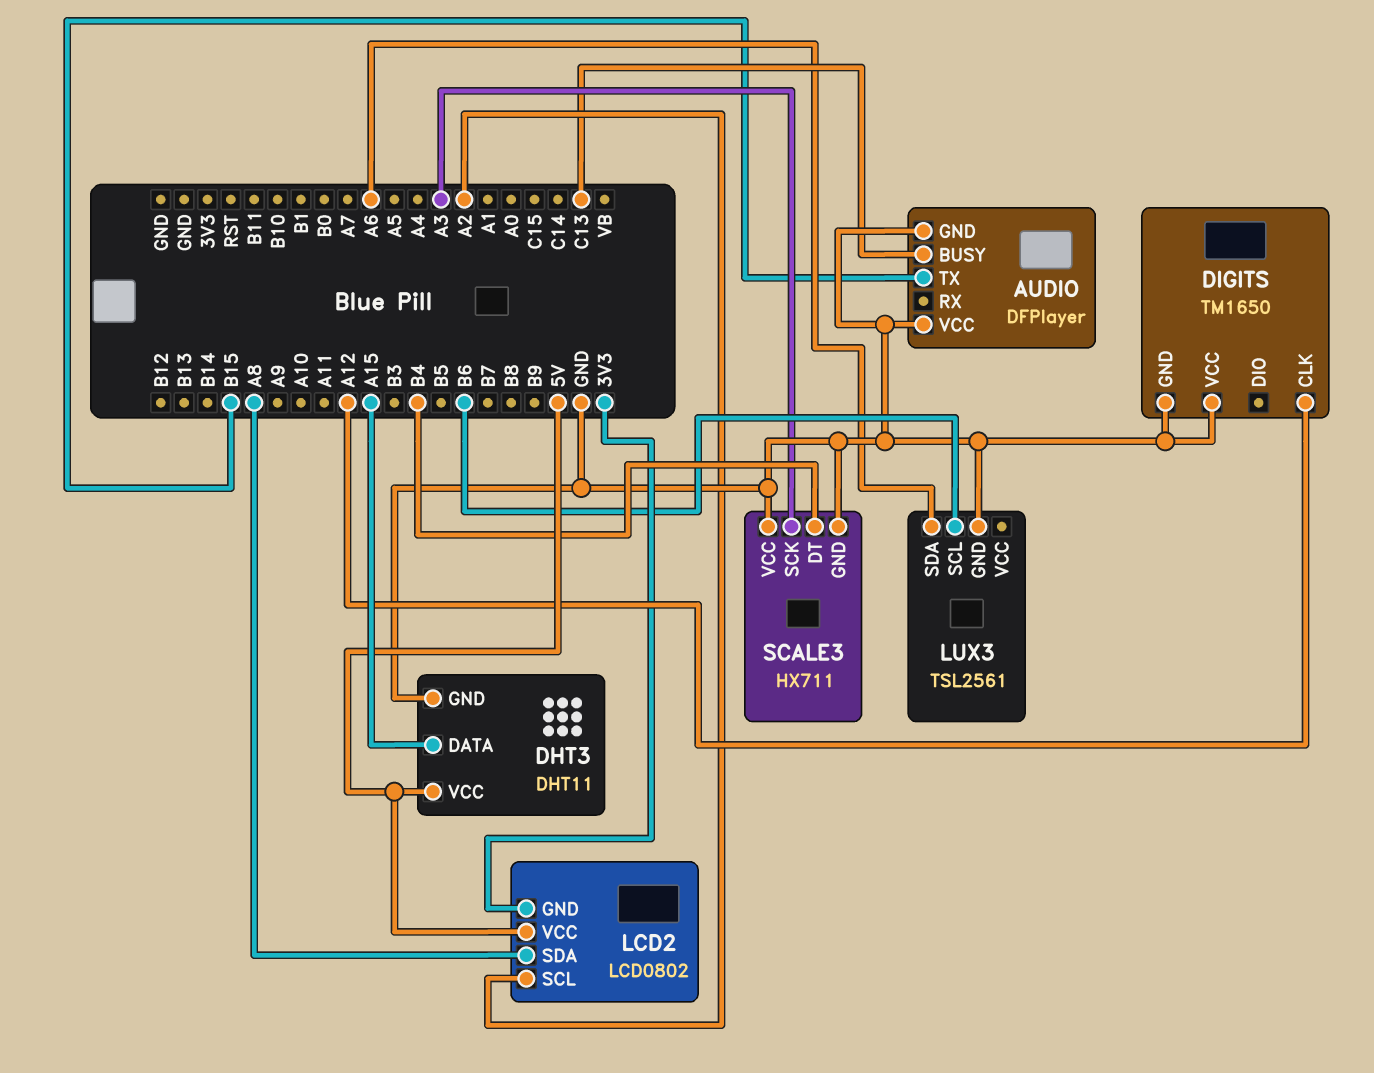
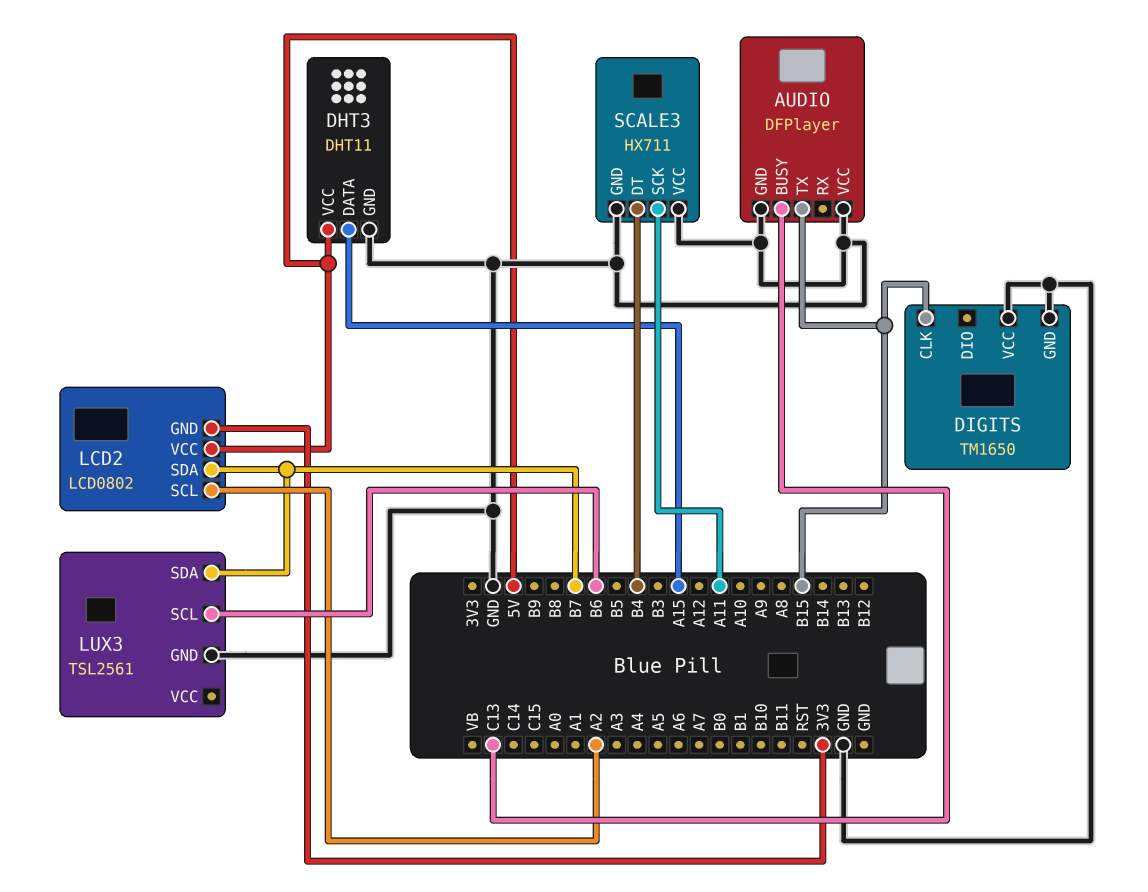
DIGITS pin CLK: A12 -> B15
LCD2 pin SDA: A8 -> B7
LUX3 pin SDA: A6 -> B7
SCALE3 pin SCK: A3 -> A11

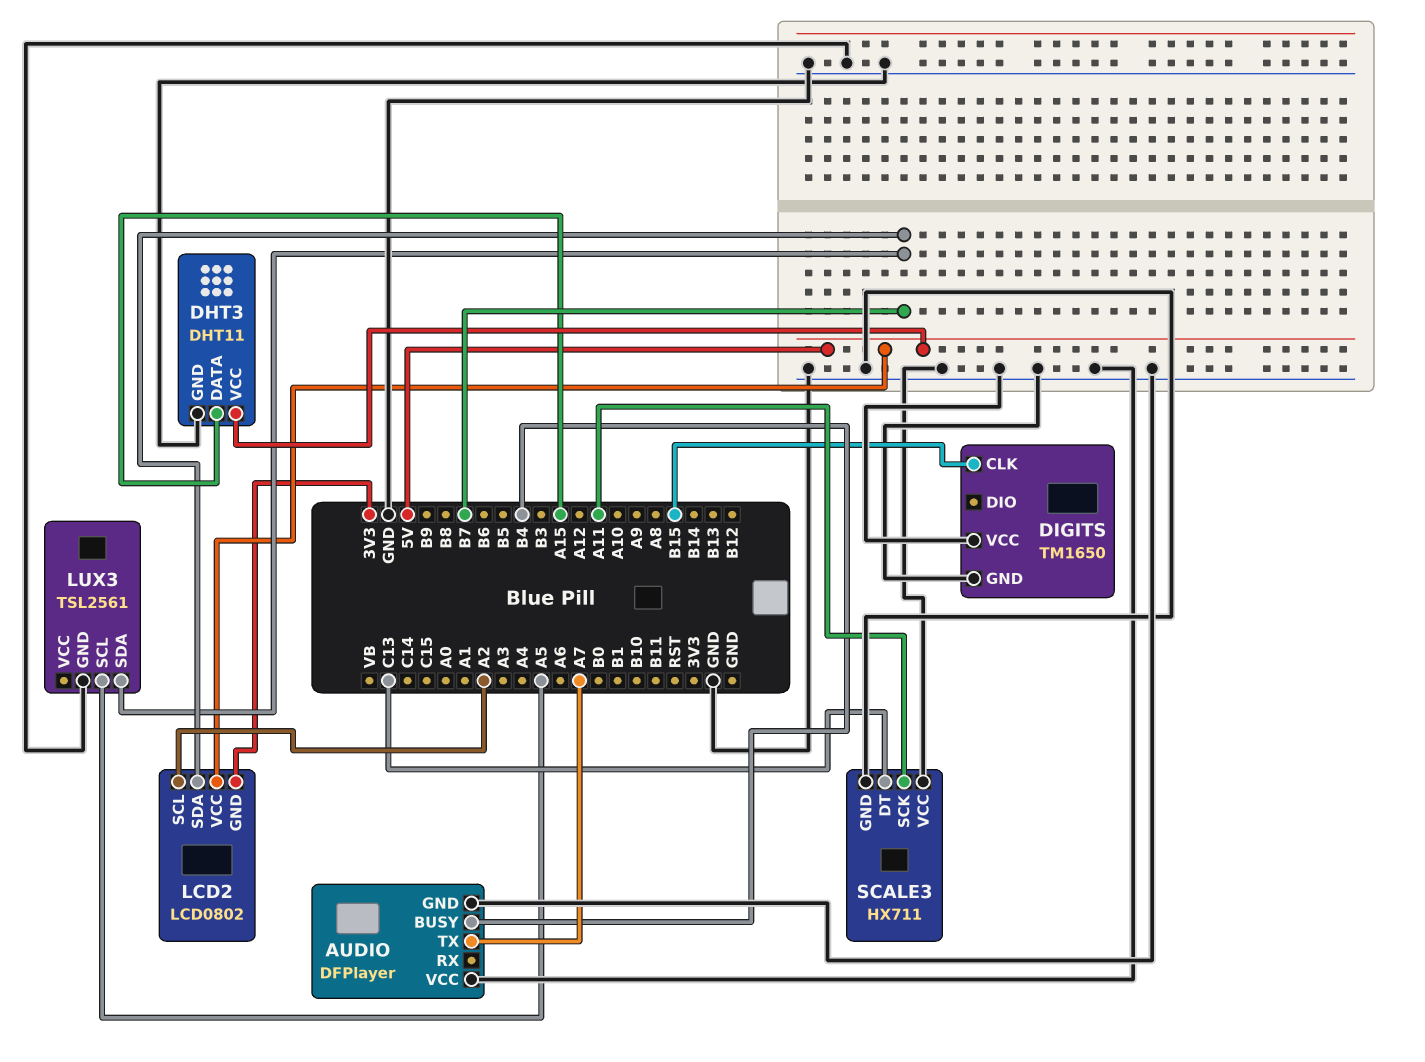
AUDIO pin BUSY: C13 -> B4
AUDIO pin TX: B15 -> A7
LUX3 pin SCL: B6 -> A5
SCALE3 pin DT: B4 -> C13

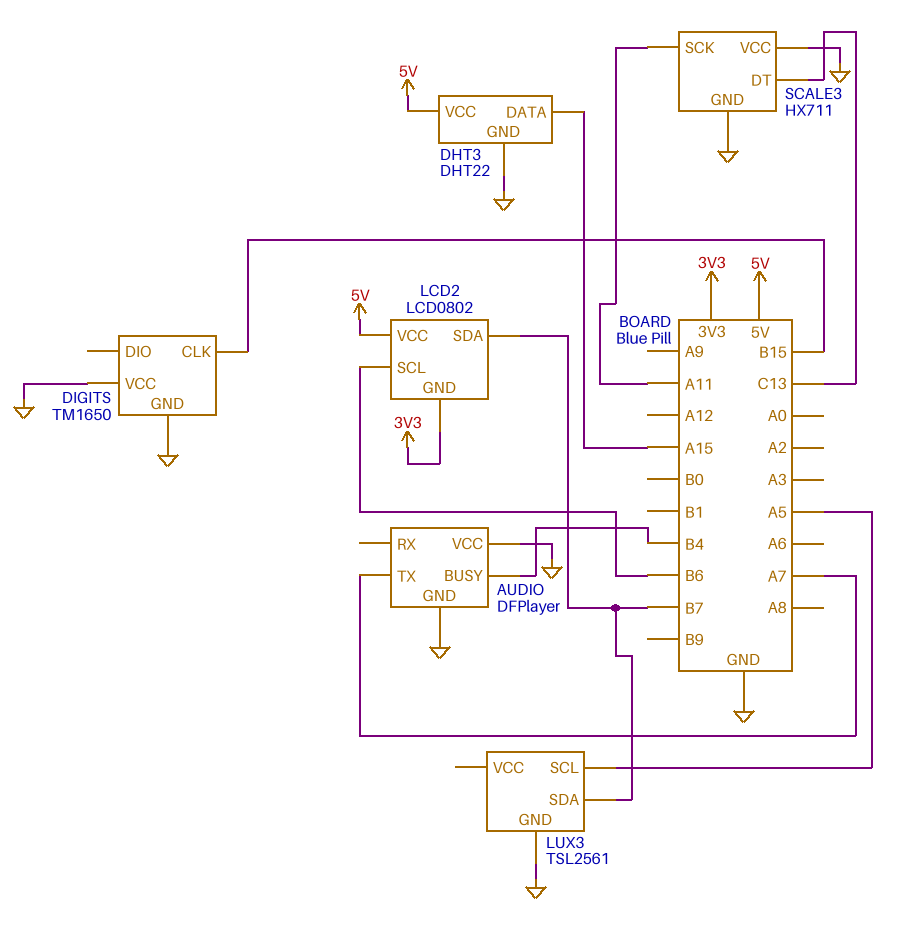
DHT3: DHT11 -> DHT22
LCD2 pin SCL: A2 -> B6

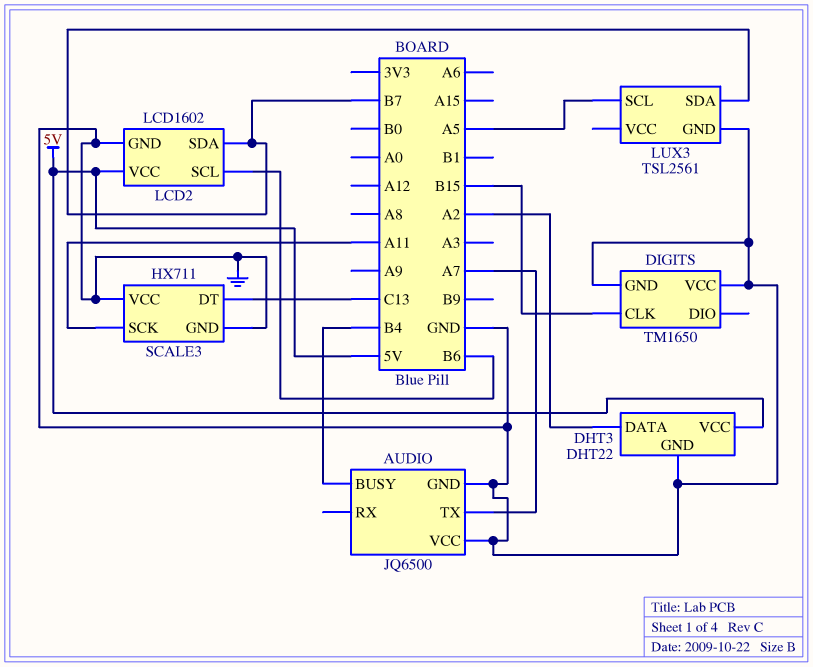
AUDIO: DFPlayer -> JQ6500
DHT3 pin DATA: A15 -> A2
LCD2: LCD0802 -> LCD1602
LCD2 pin GND: 3V3 -> GND

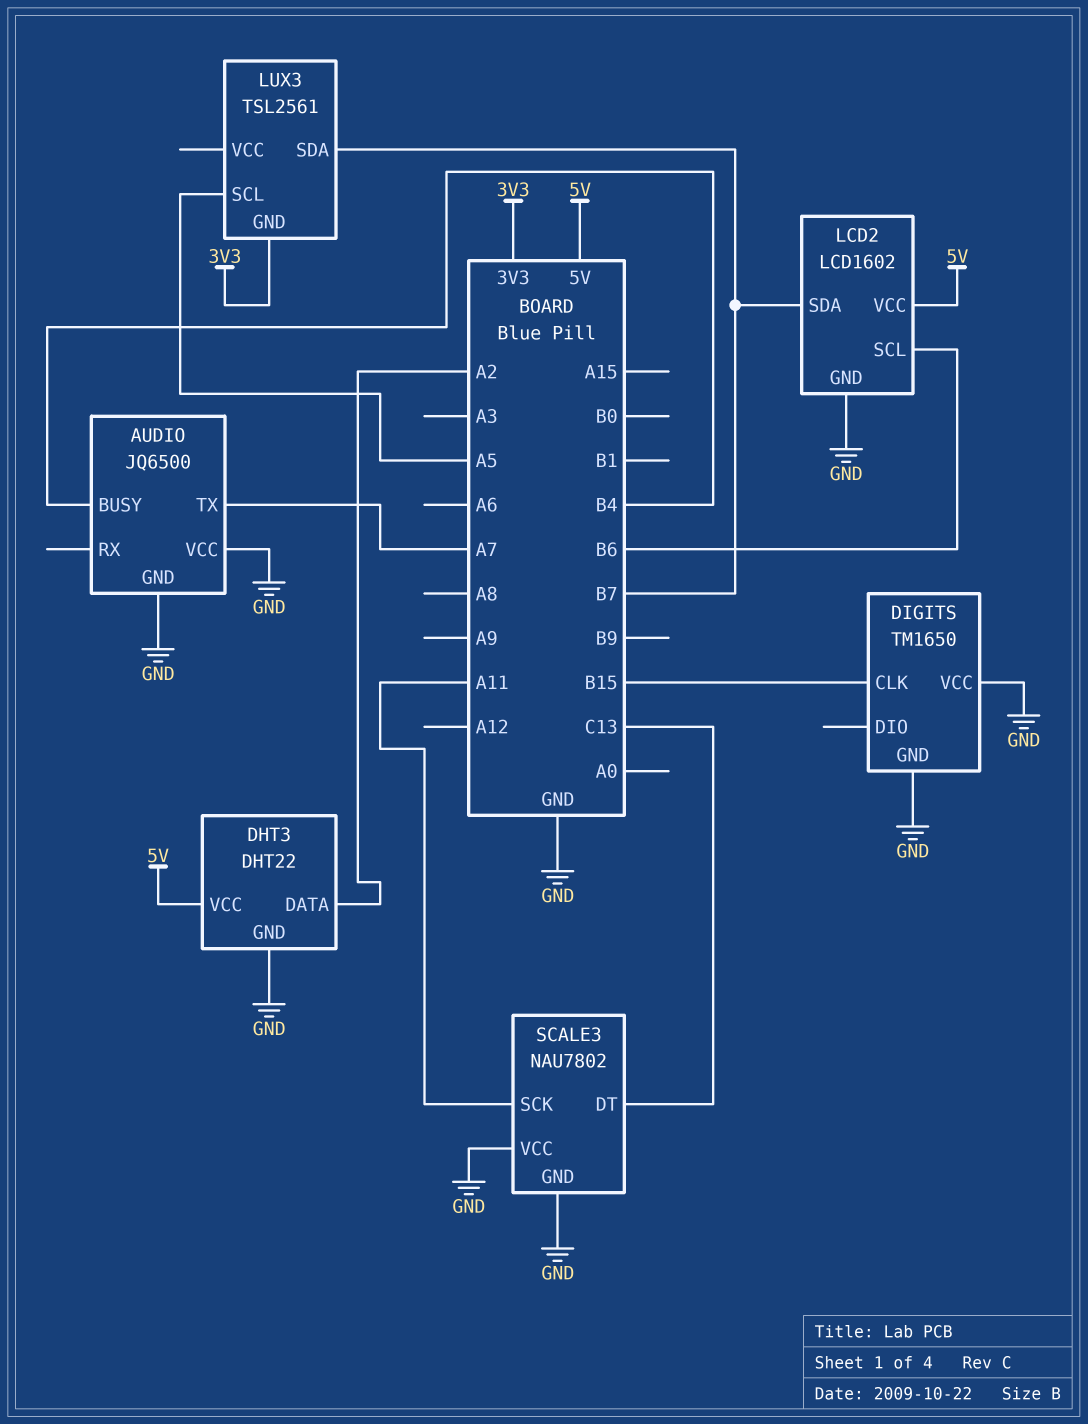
LUX3 pin GND: GND -> 3V3
SCALE3: HX711 -> NAU7802

